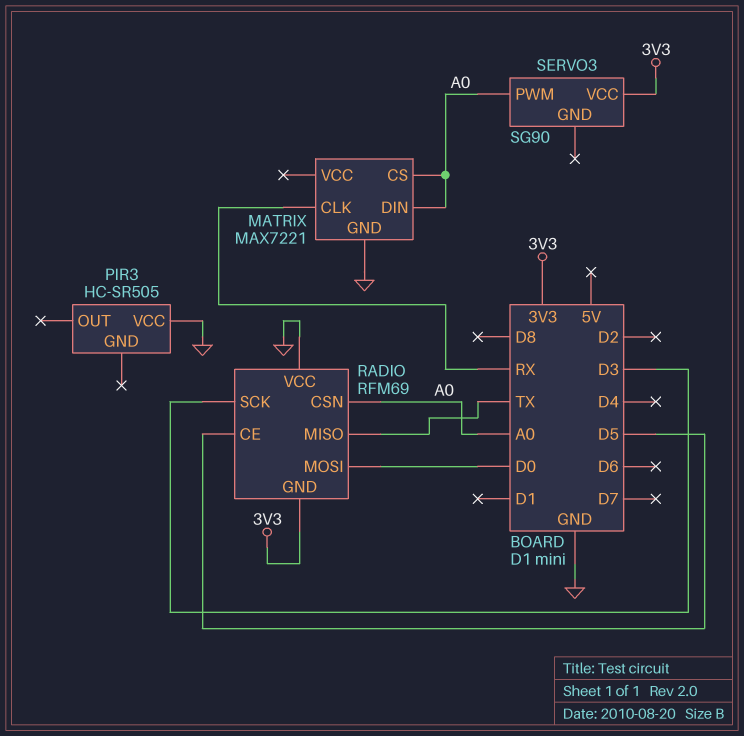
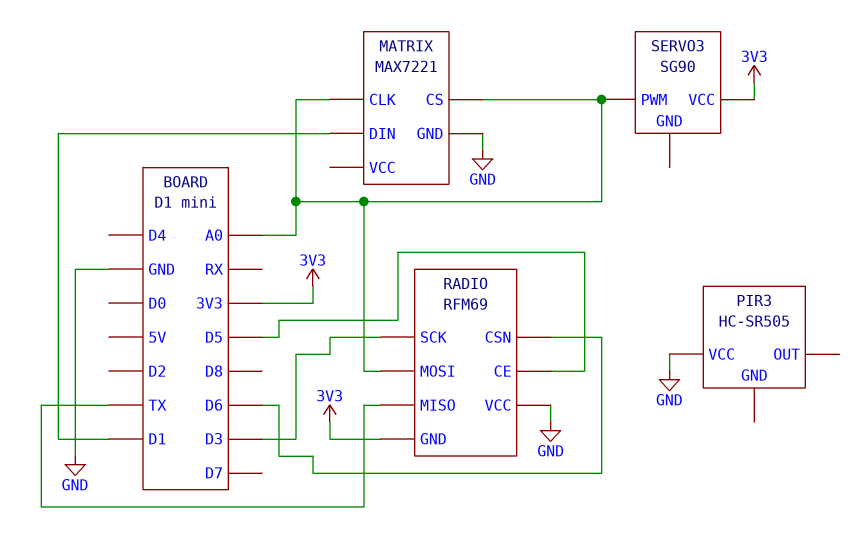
MATRIX pin CLK: RX -> A0
MATRIX pin DIN: A0 -> D1
RADIO pin CSN: A0 -> D6
RADIO pin MOSI: D0 -> A0

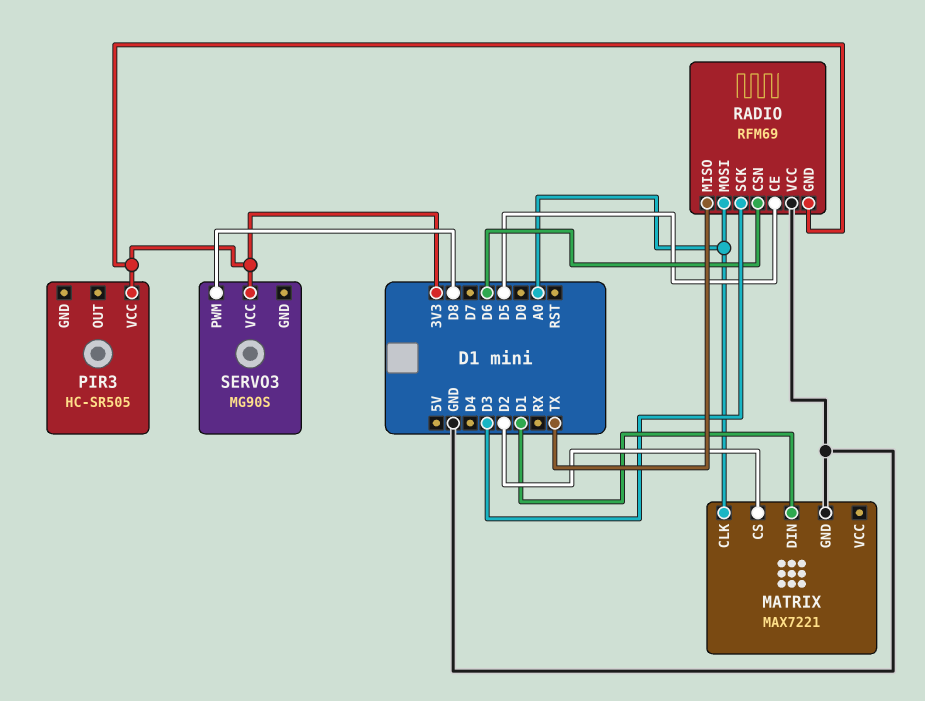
MATRIX pin CS: A0 -> D2
PIR3 pin VCC: GND -> 3V3
SERVO3: SG90 -> MG90S
SERVO3 pin PWM: A0 -> D8

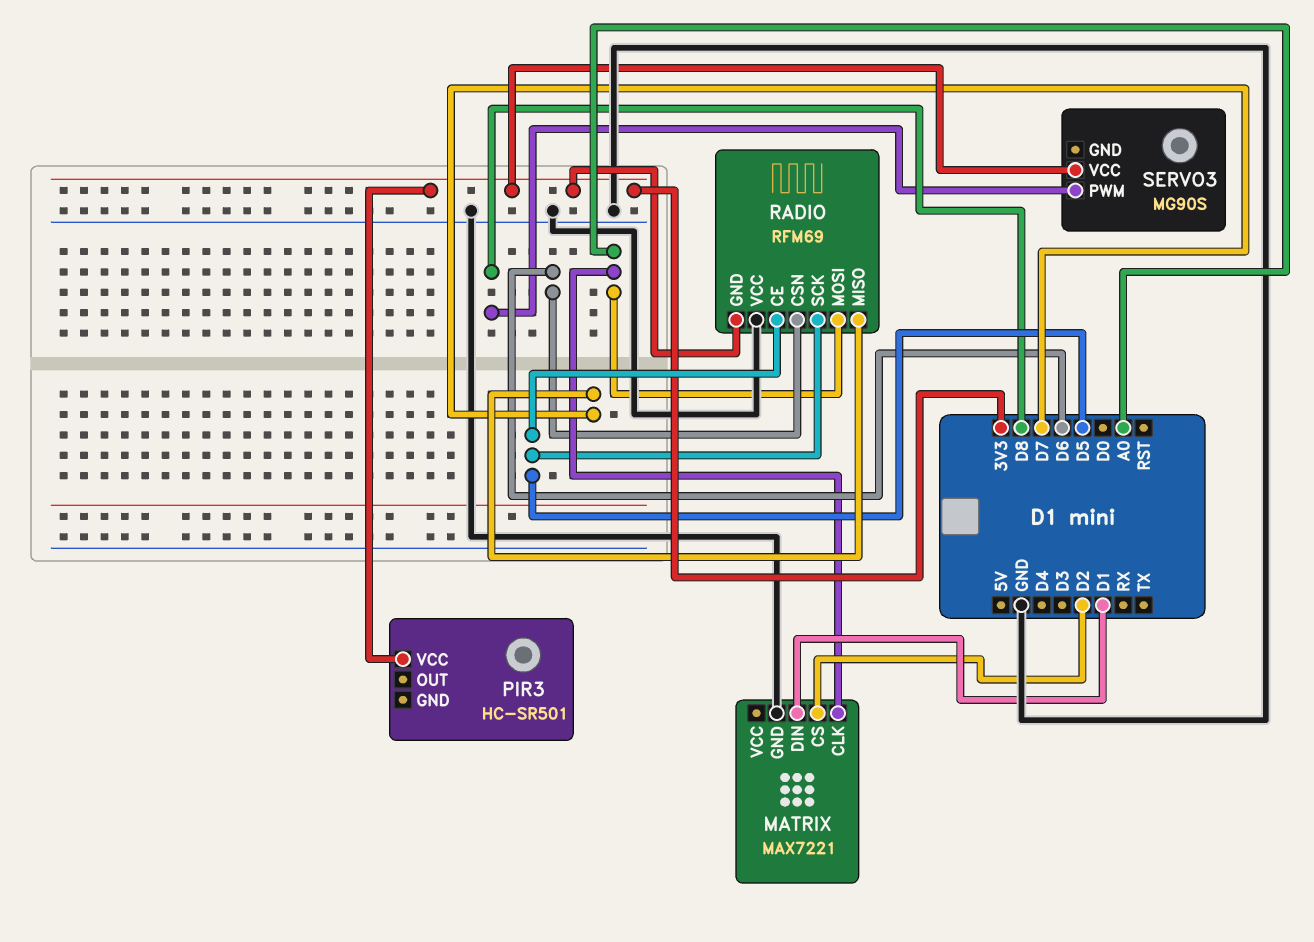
PIR3: HC-SR505 -> HC-SR501
RADIO pin MISO: TX -> D7
RADIO pin SCK: D3 -> D5

